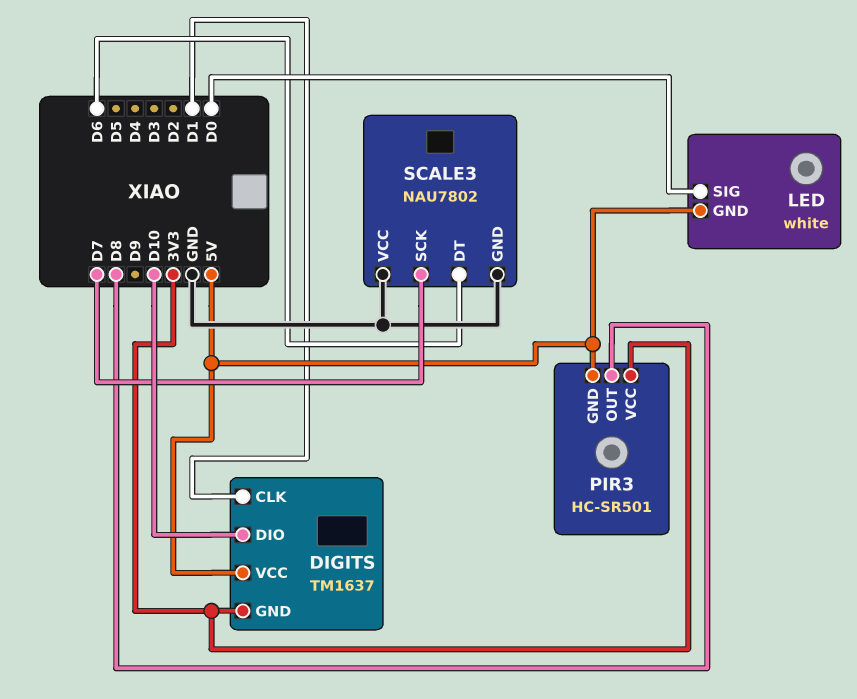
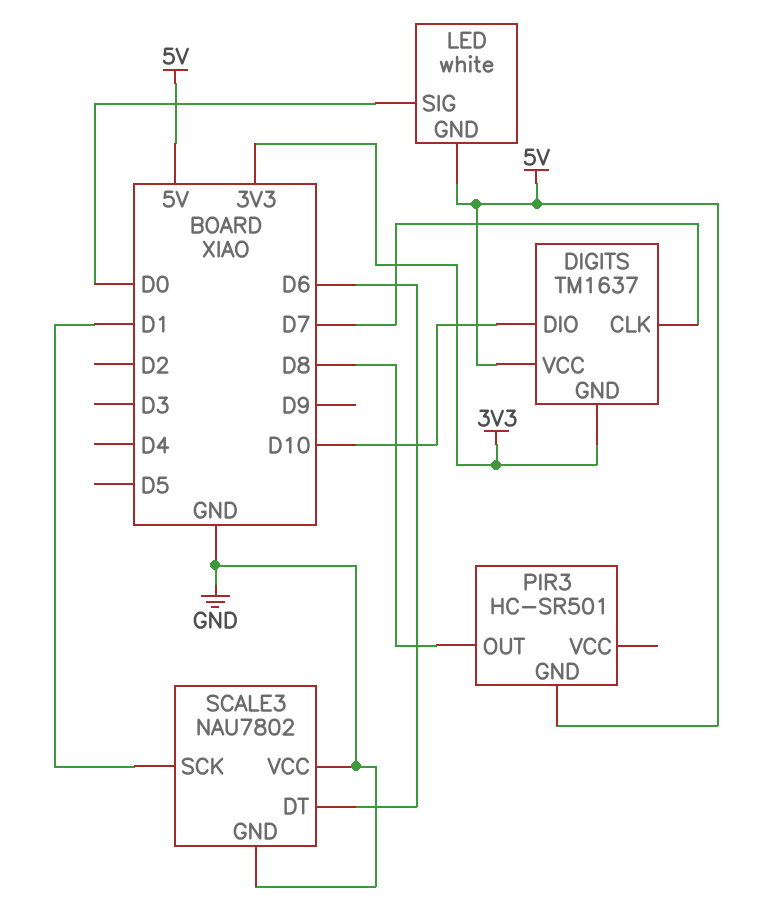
DIGITS pin CLK: D1 -> D7
PIR3 pin VCC: 3V3 -> none
SCALE3 pin SCK: D7 -> D1

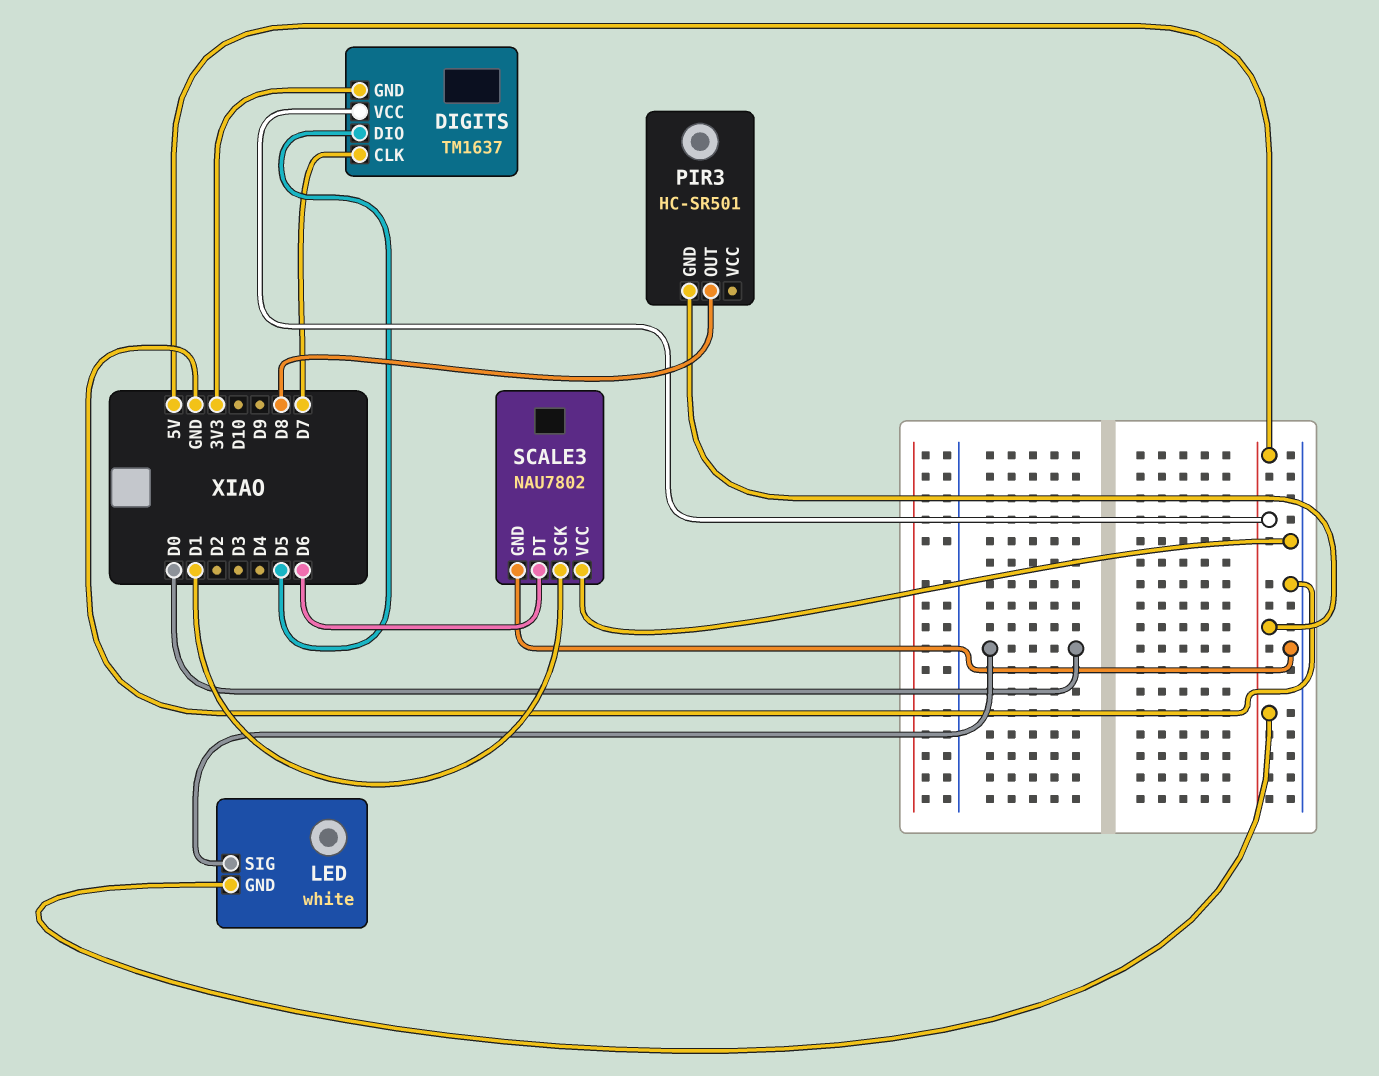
DIGITS pin DIO: D10 -> D5

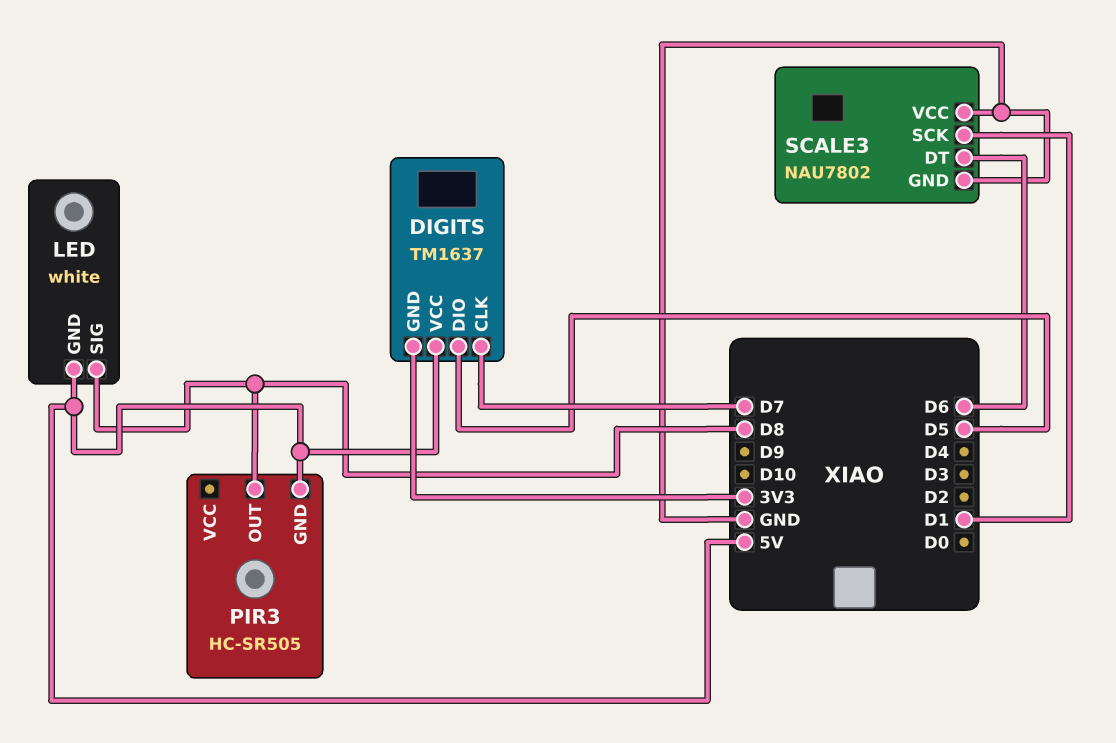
LED pin SIG: D0 -> D8
PIR3: HC-SR501 -> HC-SR505

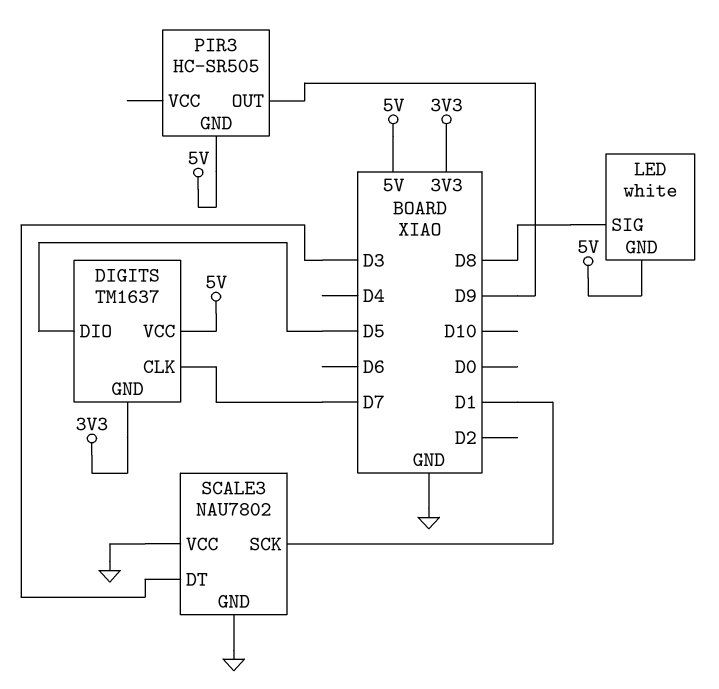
PIR3 pin OUT: D8 -> D9
SCALE3 pin DT: D6 -> D3

